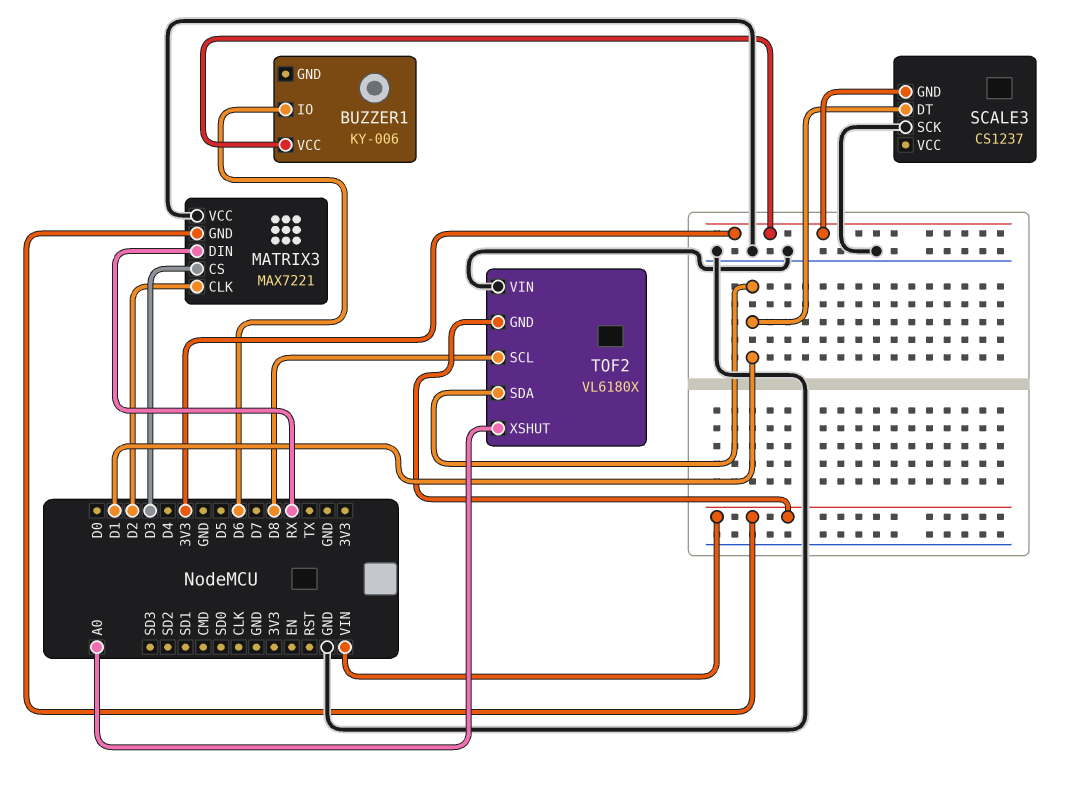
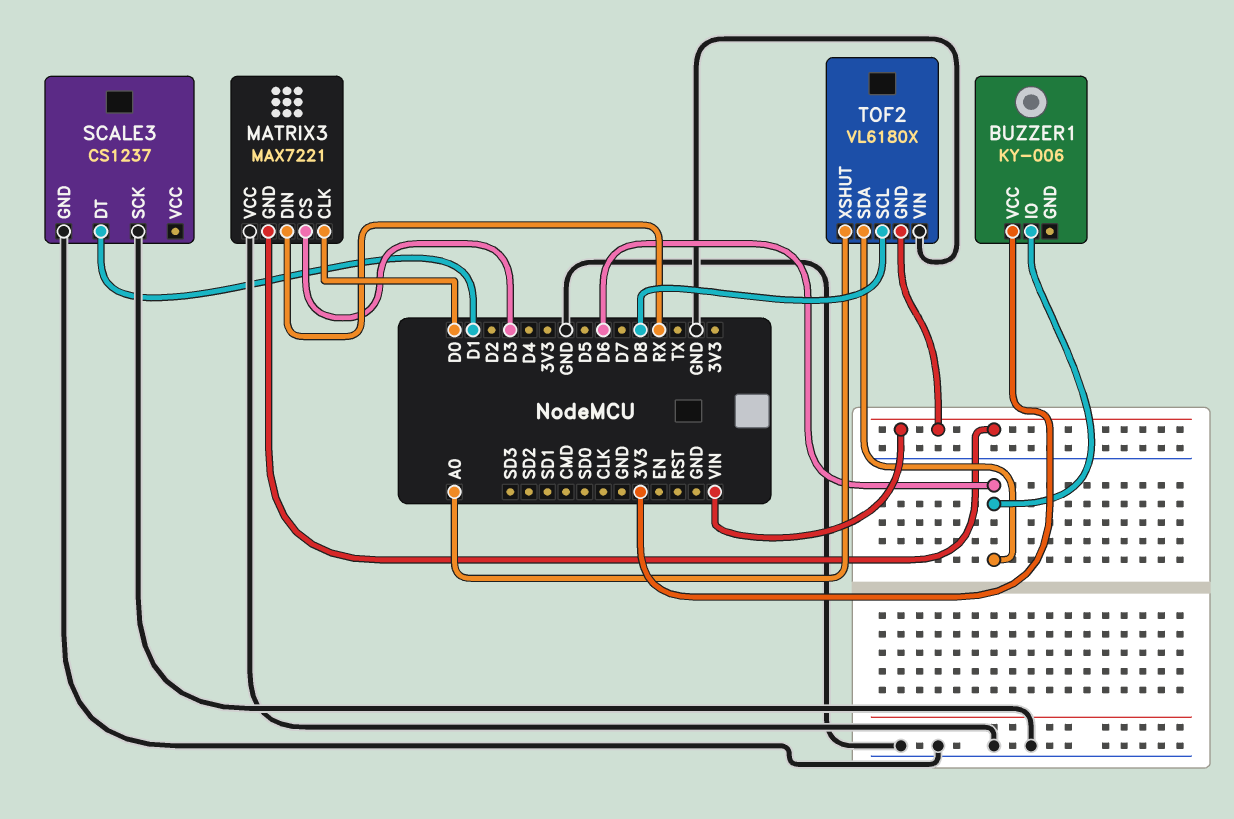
MATRIX3 pin CLK: D2 -> D0
SCALE3 pin GND: 3V3 -> GND
TOF2 pin SDA: D1 -> D6

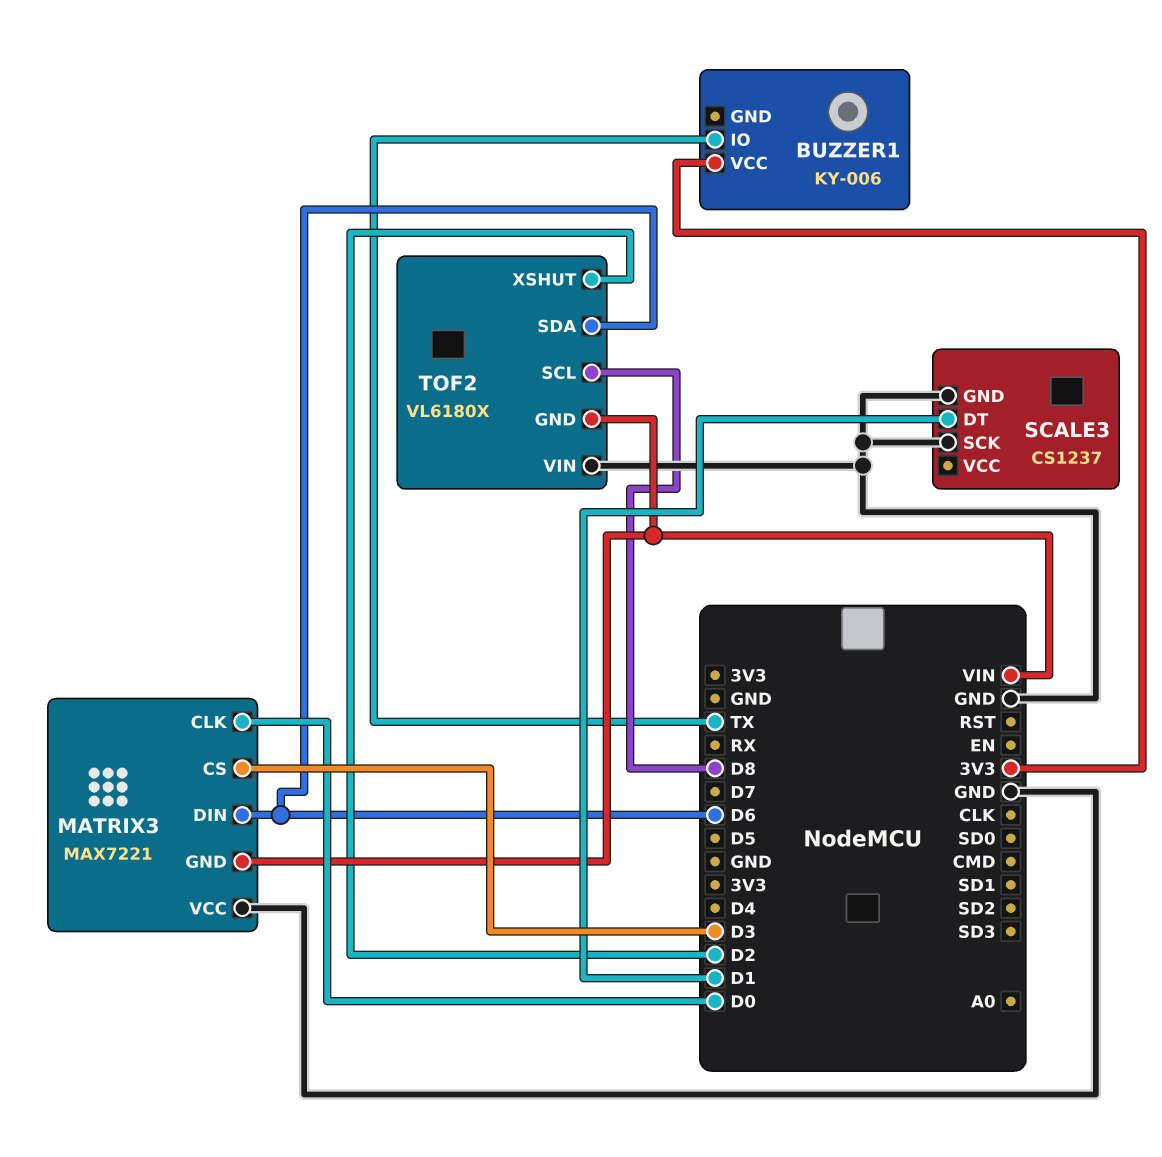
BUZZER1 pin IO: D6 -> TX
MATRIX3 pin DIN: RX -> D6
TOF2 pin XSHUT: A0 -> D2

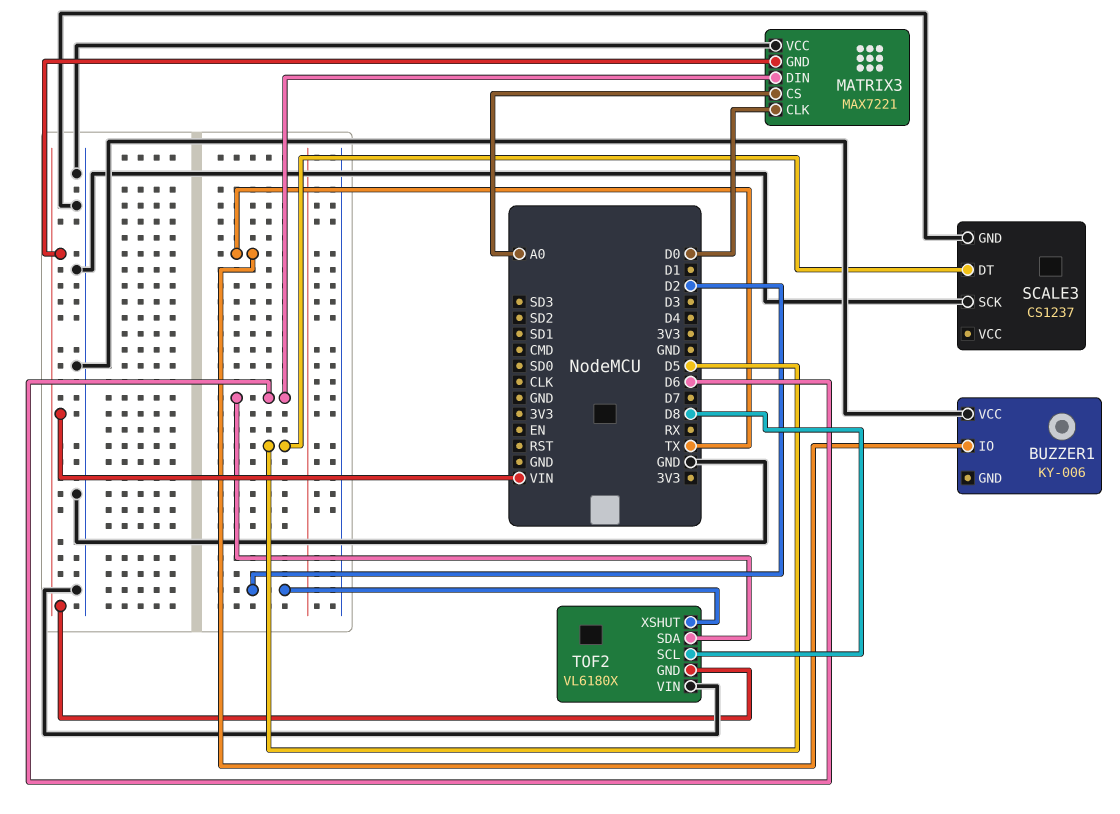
BUZZER1 pin VCC: 3V3 -> GND
MATRIX3 pin CS: D3 -> A0
SCALE3 pin DT: D1 -> D5

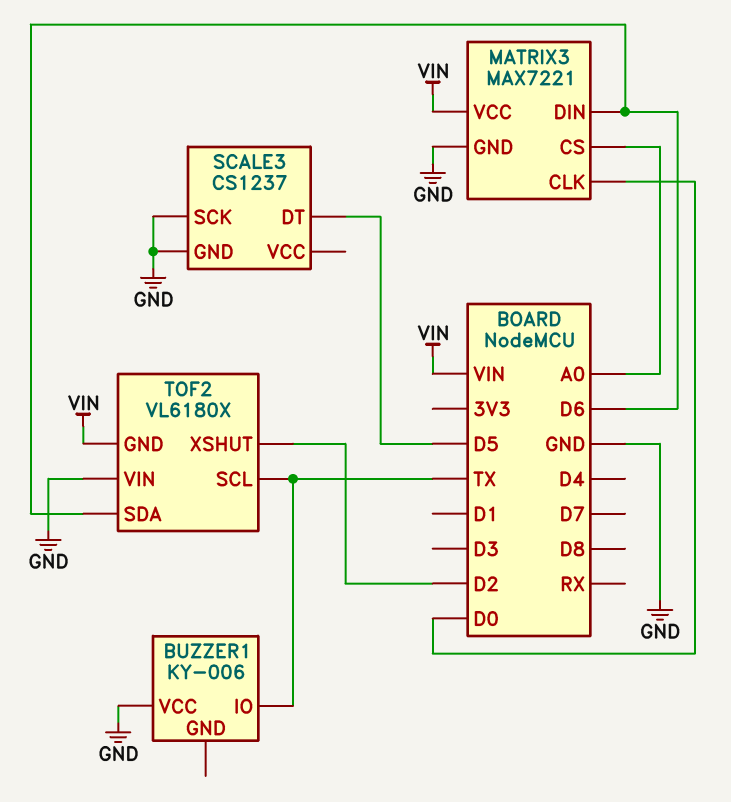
MATRIX3 pin GND: VIN -> GND
MATRIX3 pin VCC: GND -> VIN
TOF2 pin SCL: D8 -> TX

